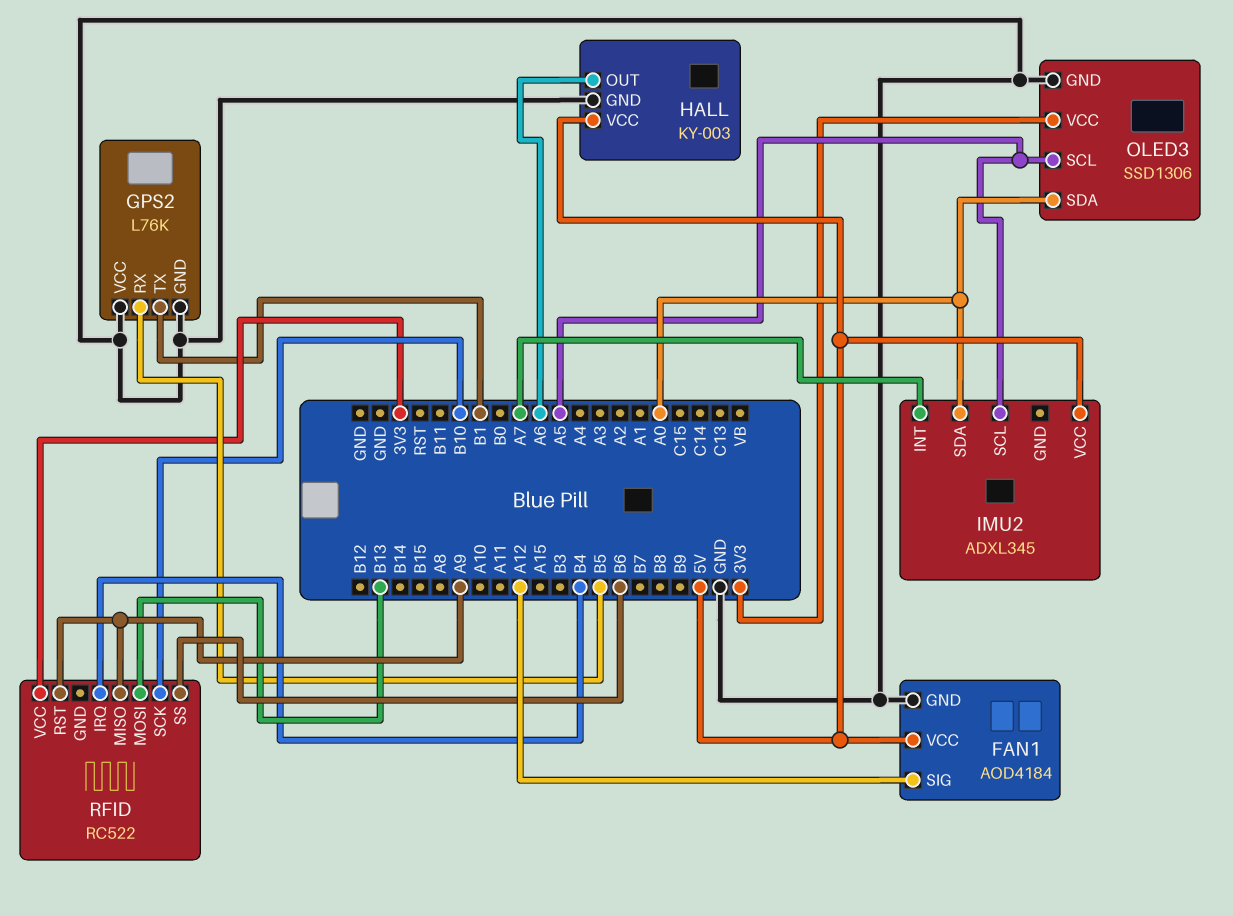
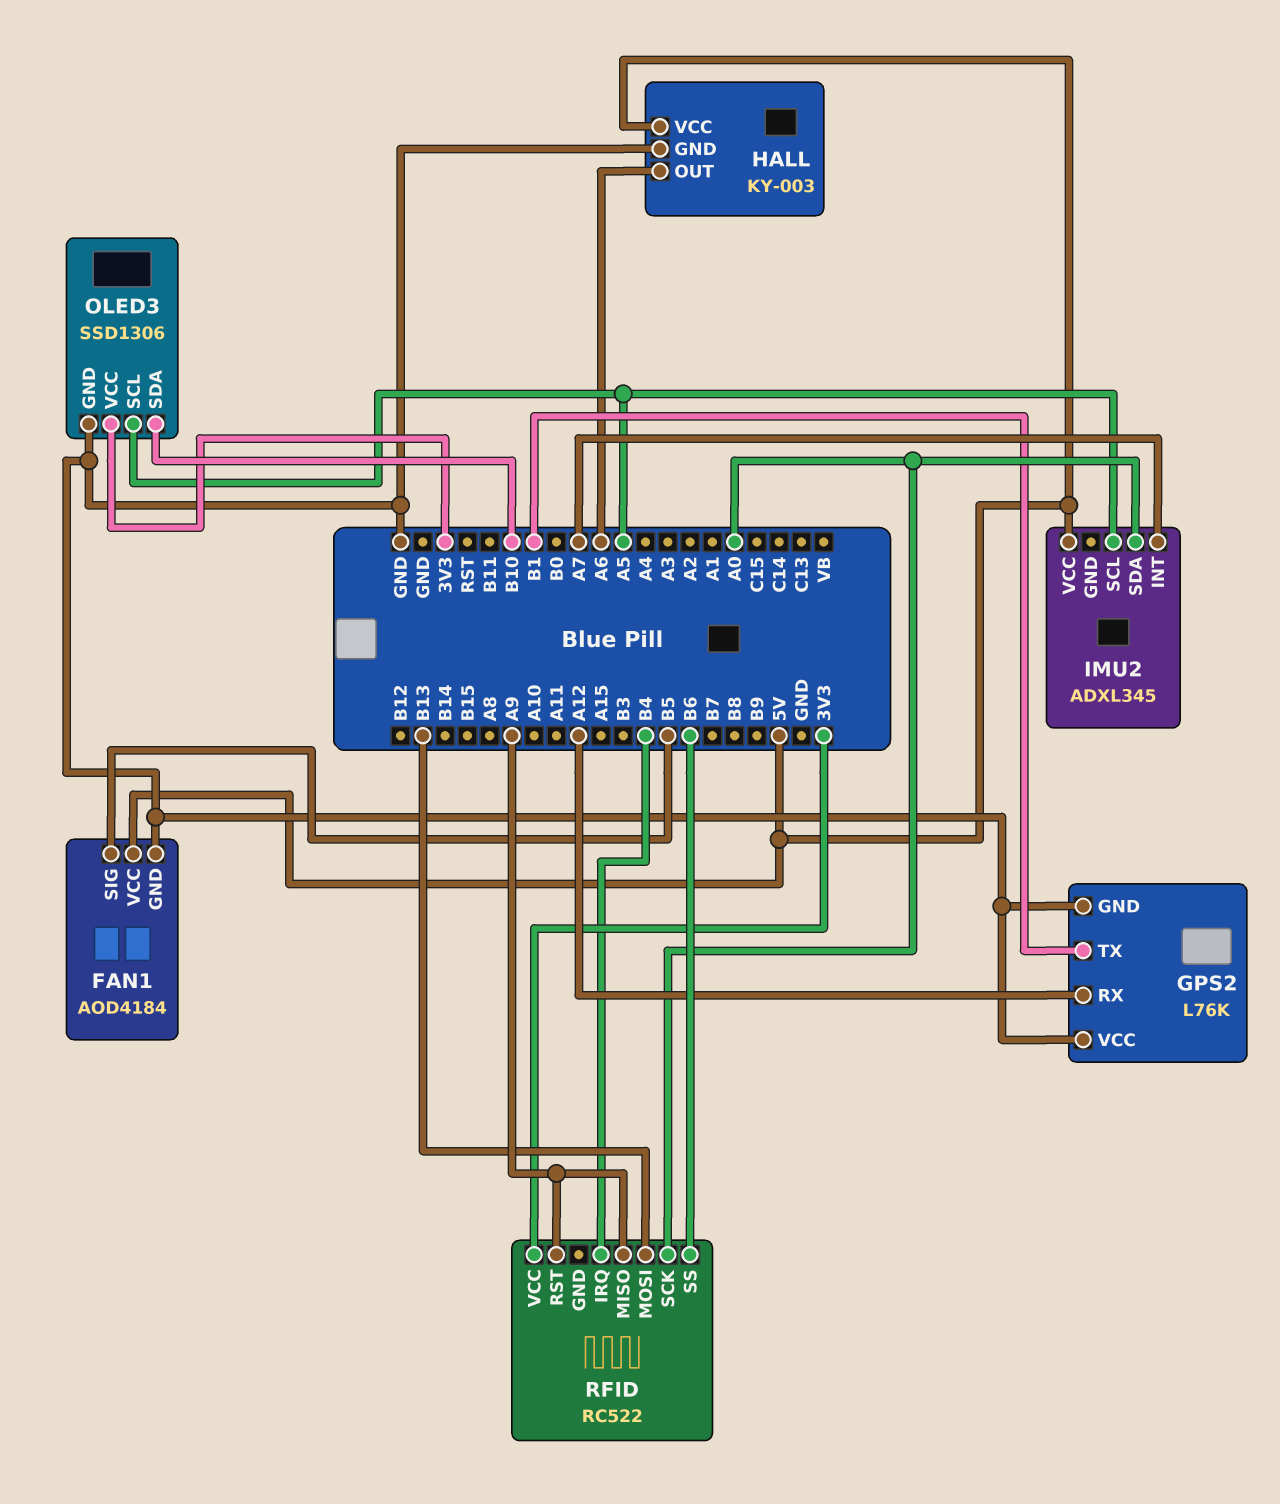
FAN1 pin SIG: A12 -> B5
GPS2 pin RX: B5 -> A12
OLED3 pin SDA: A0 -> B10
RFID pin SCK: B10 -> A0

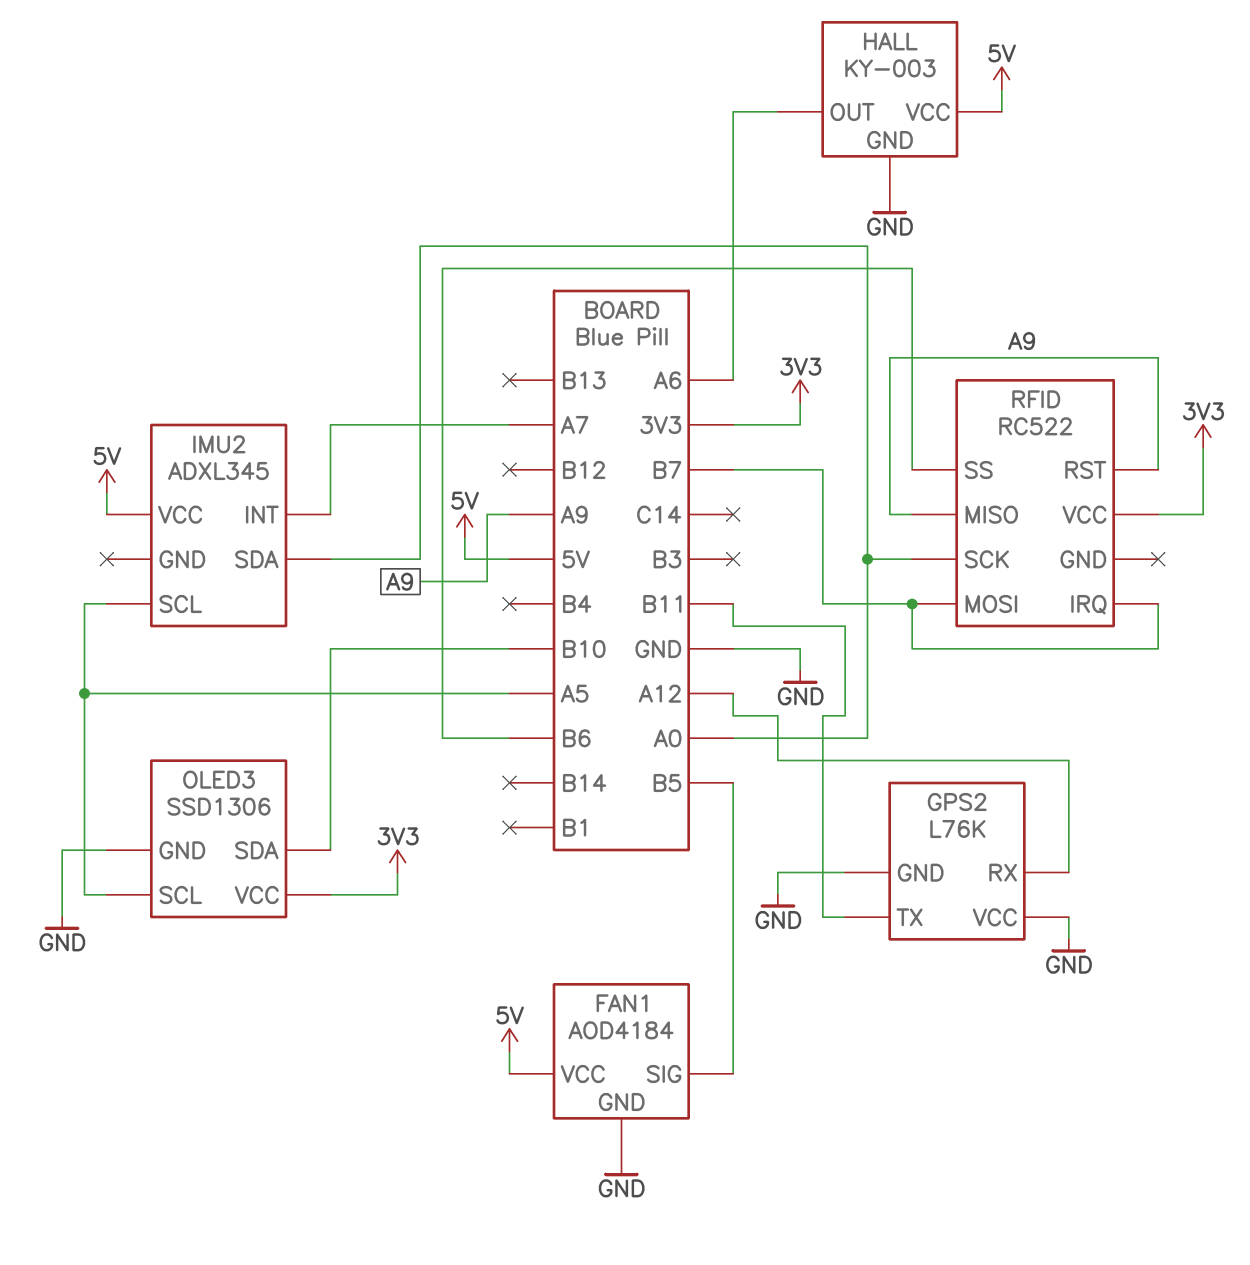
GPS2 pin TX: B1 -> B11
RFID pin IRQ: B4 -> B7
RFID pin MOSI: B13 -> B7

